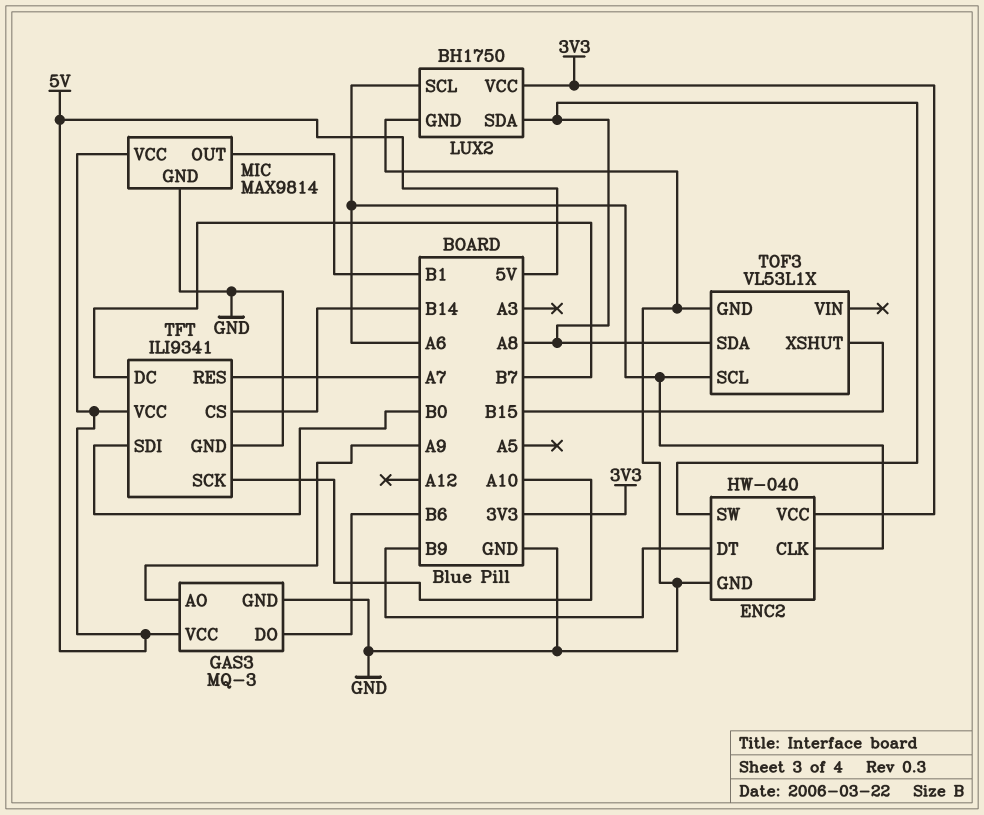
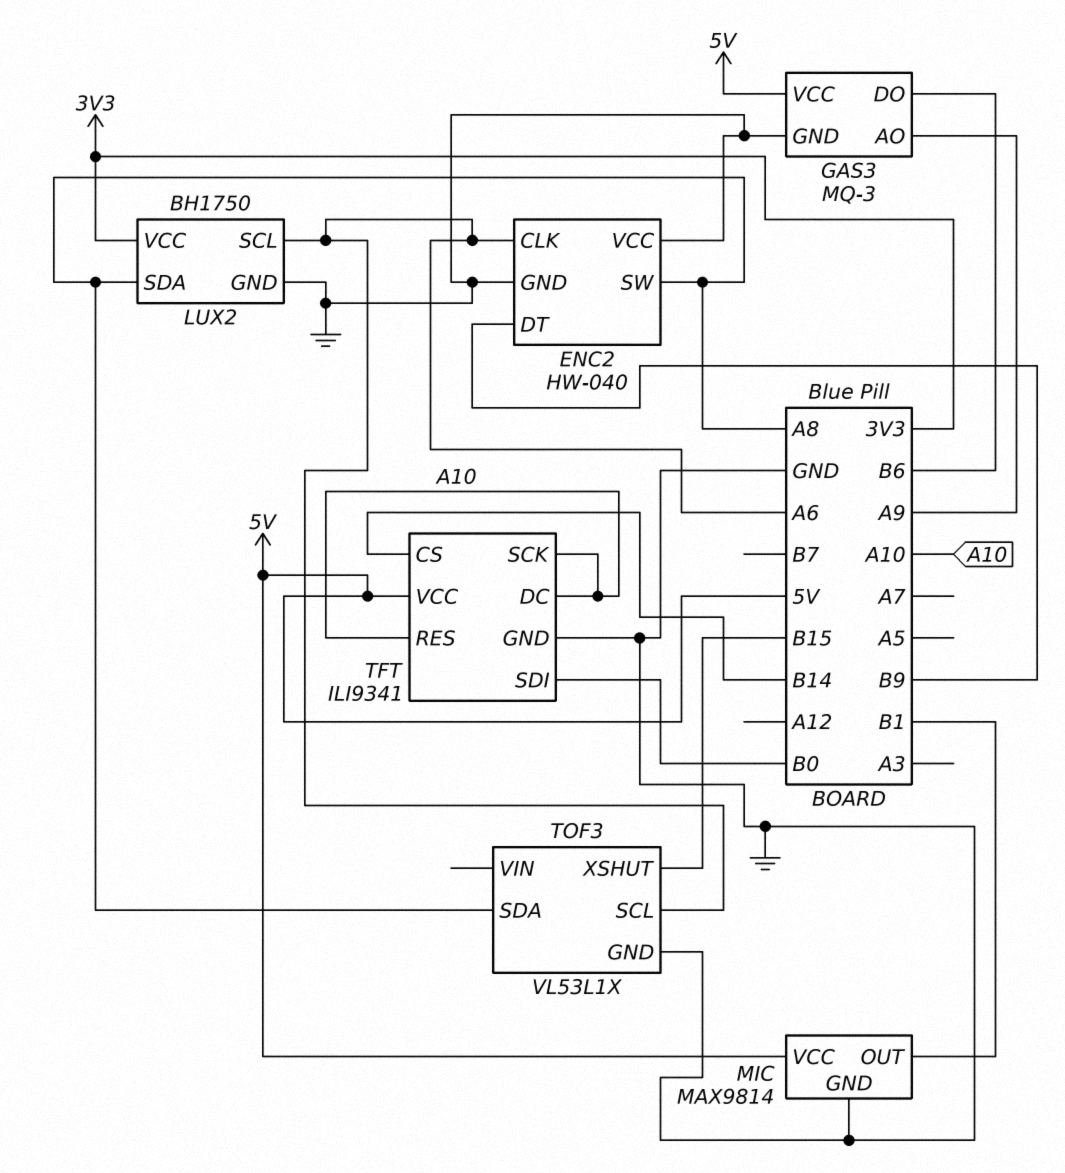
ENC2 pin VCC: 3V3 -> GND
TFT pin DC: B7 -> A10
TFT pin RES: A7 -> A10

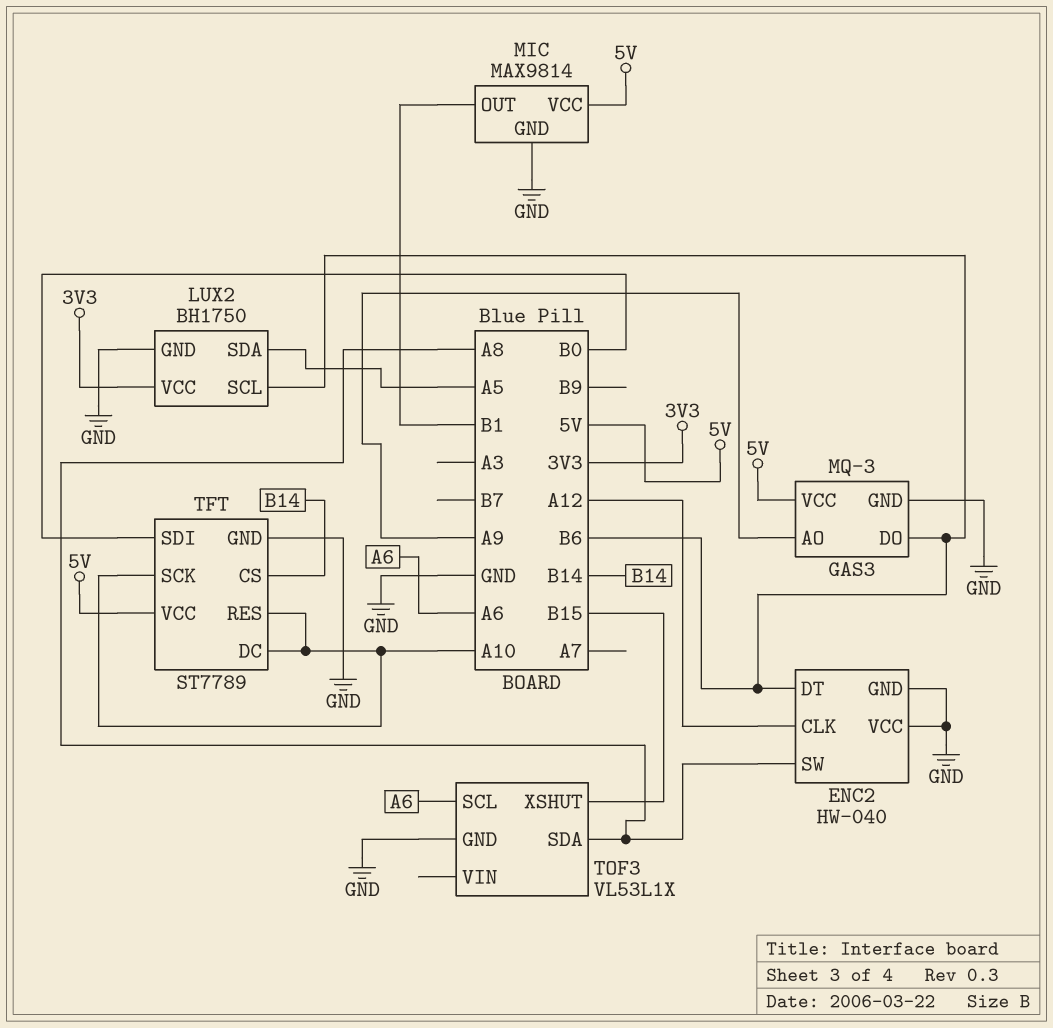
ENC2 pin CLK: A6 -> A12
ENC2 pin DT: B9 -> B6
LUX2 pin SCL: A6 -> B6
LUX2 pin SDA: A8 -> A5
TFT: ILI9341 -> ST7789

